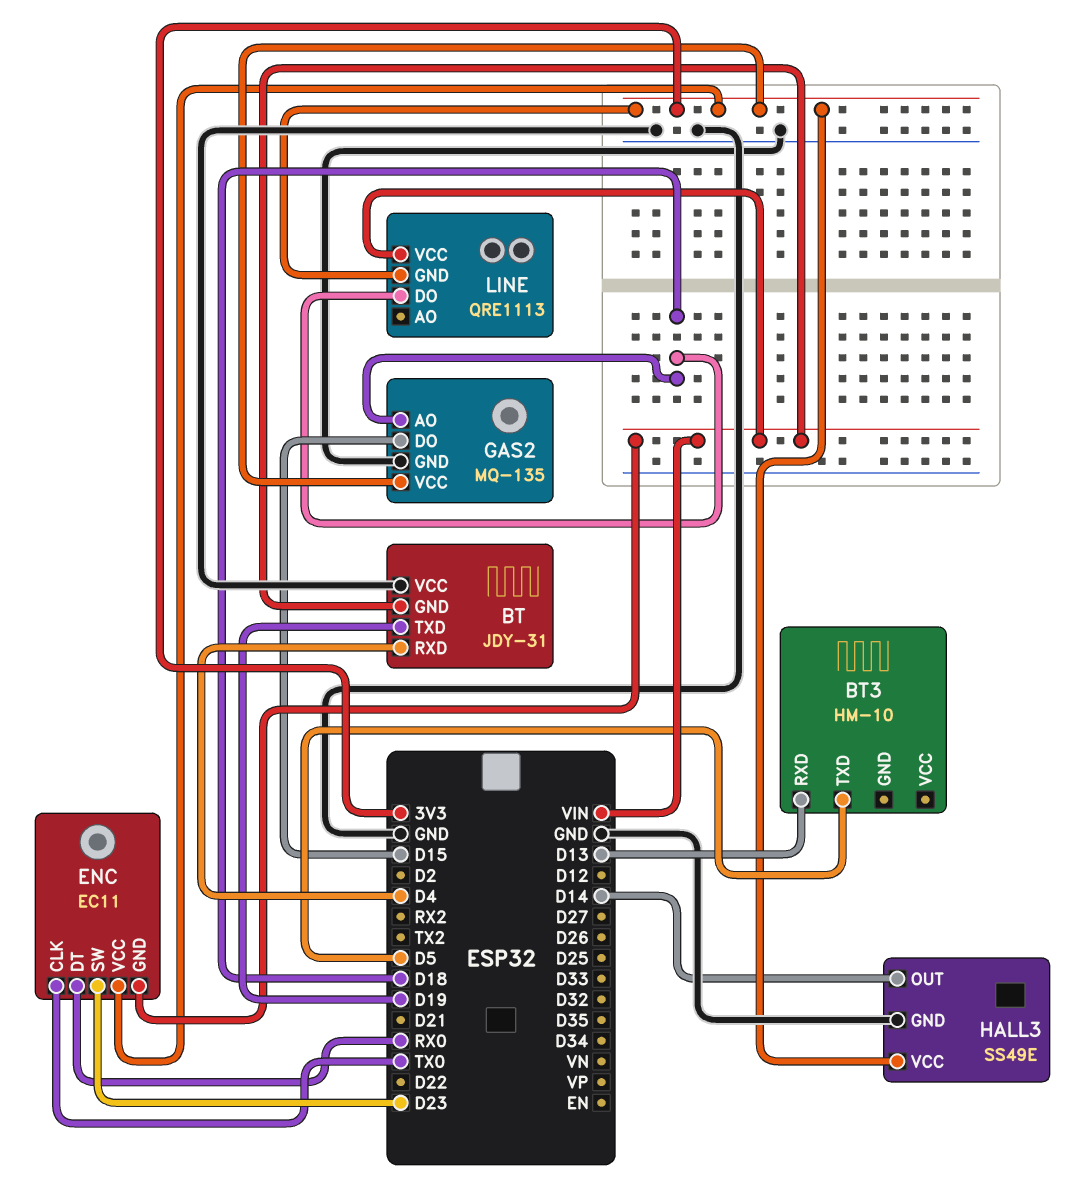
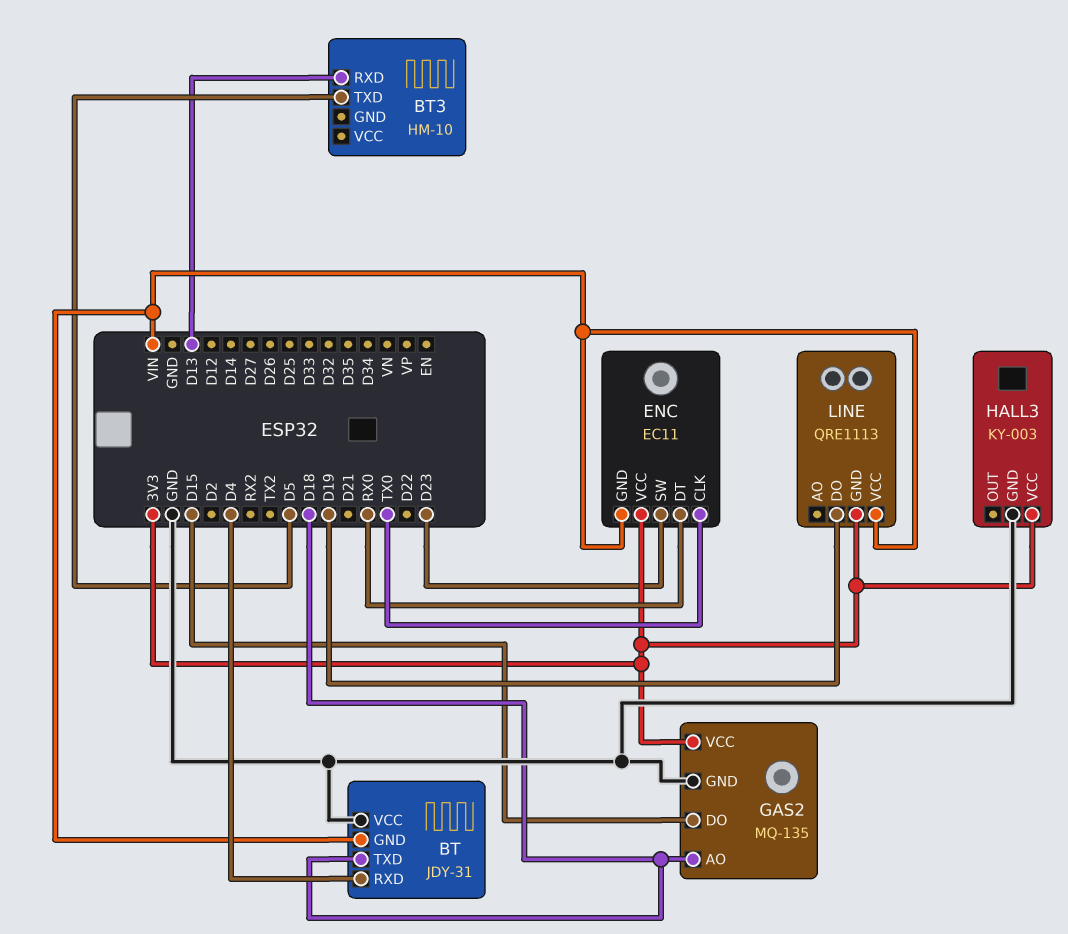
BT pin TXD: D19 -> D18
HALL3: SS49E -> KY-003
HALL3 pin OUT: D14 -> none
LINE pin DO: D18 -> D19

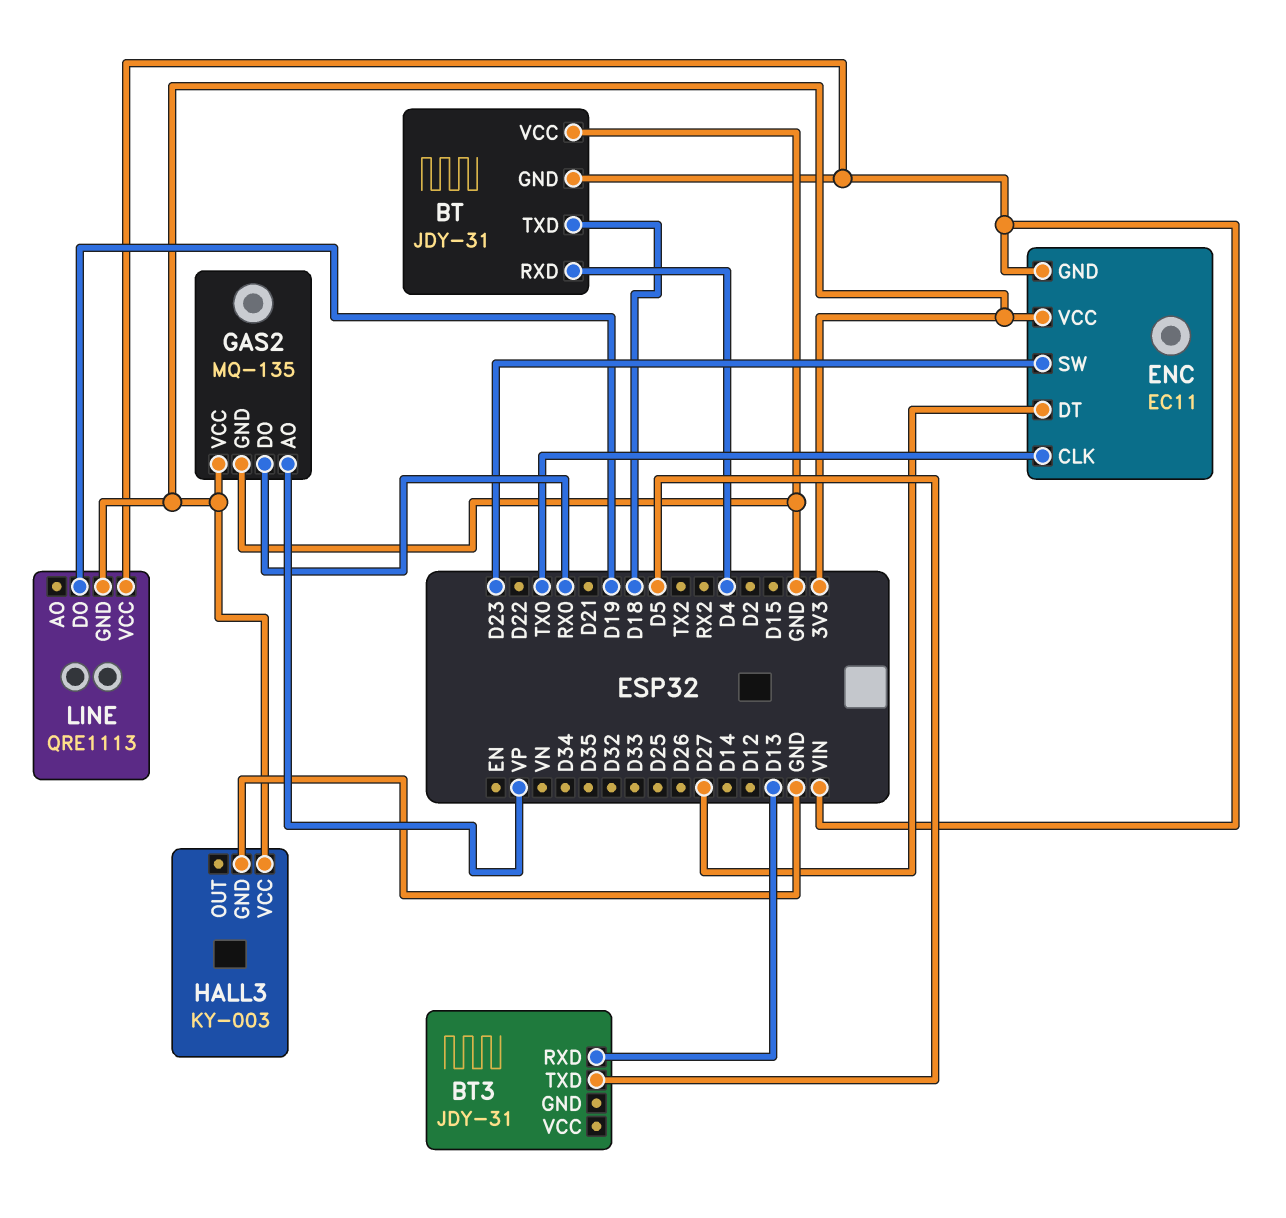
BT3: HM-10 -> JDY-31
ENC pin DT: RX0 -> D27
GAS2 pin AO: D18 -> VP
GAS2 pin DO: D15 -> RX0

